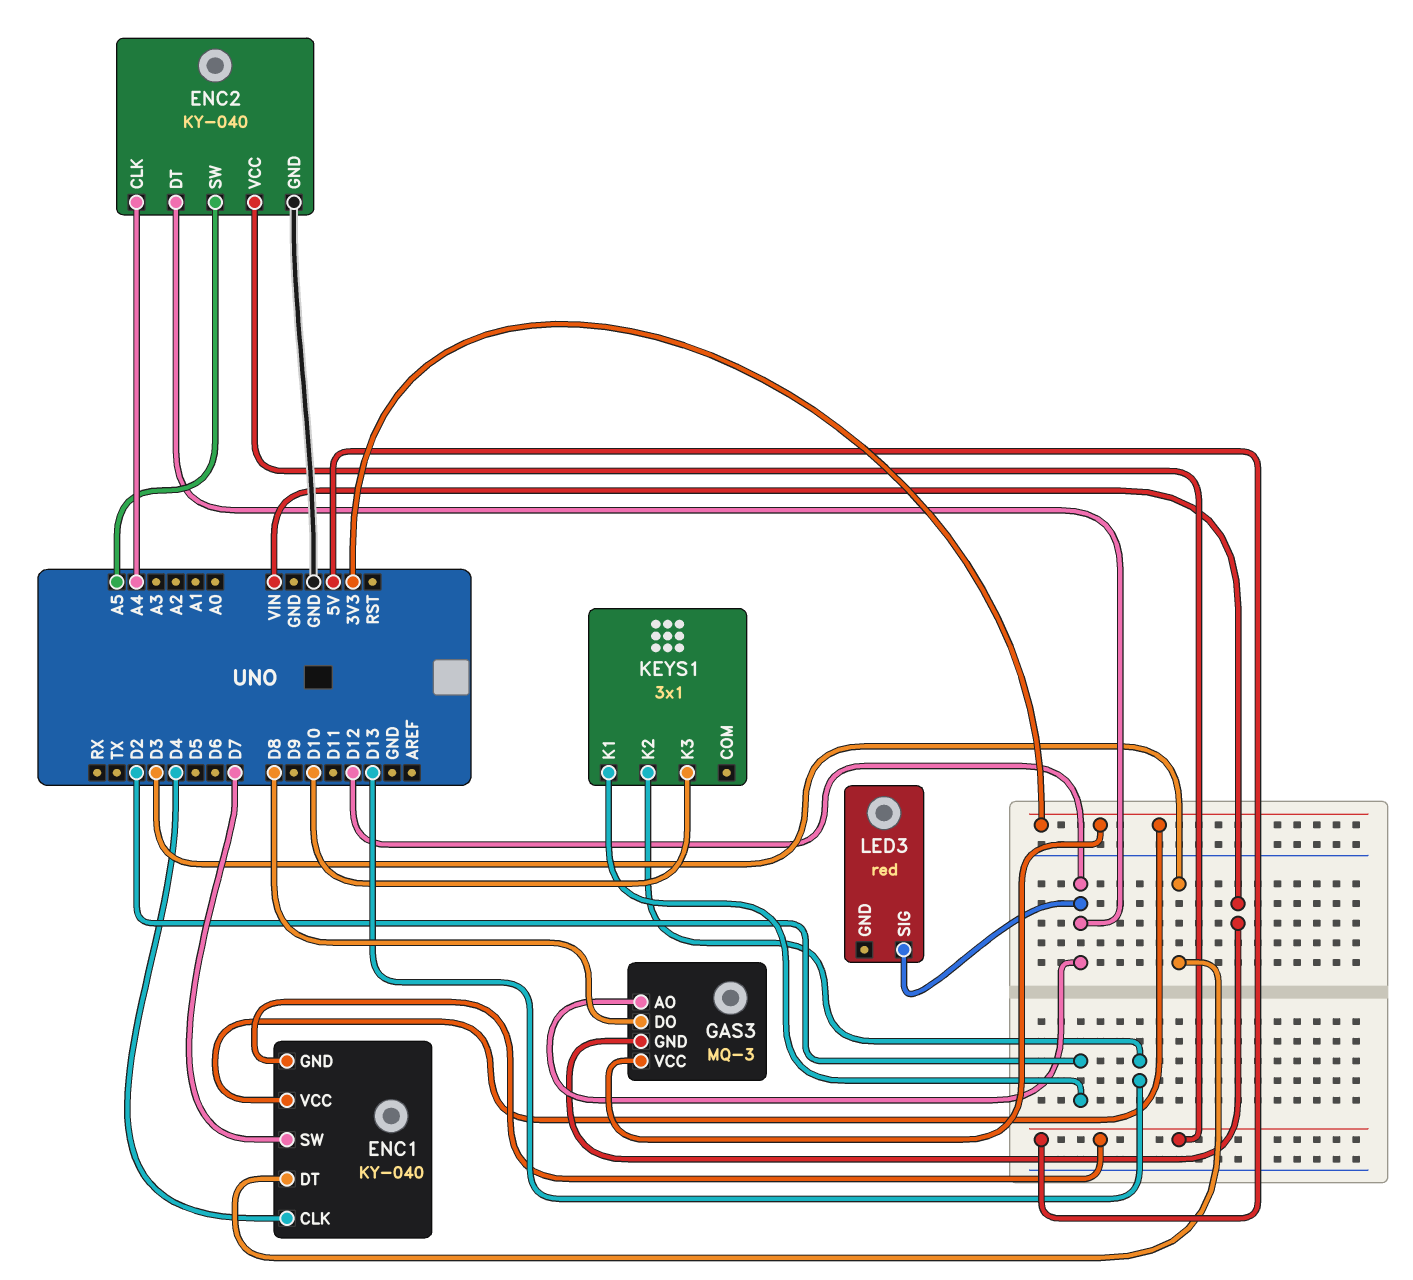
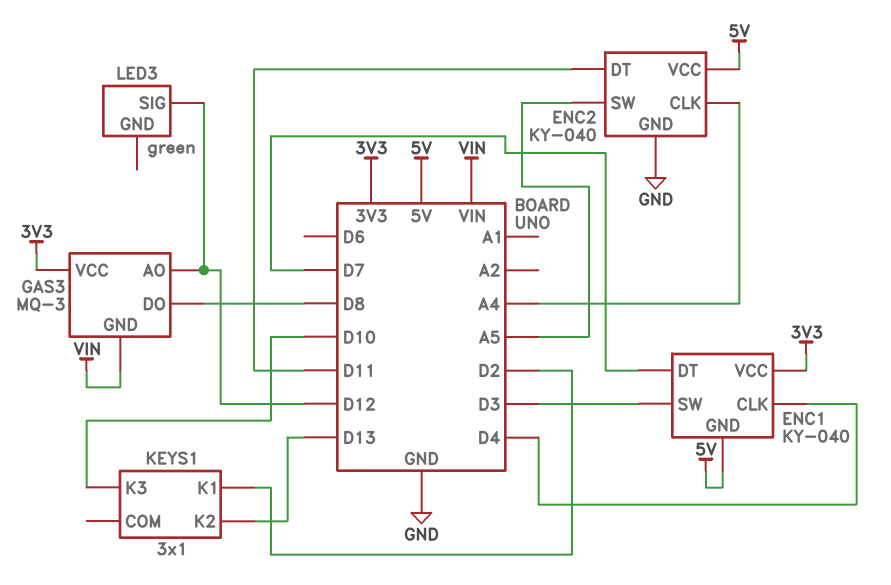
ENC1 pin DT: D3 -> D7
ENC1 pin SW: D7 -> D3
ENC2 pin DT: D12 -> D11
LED3: red -> green

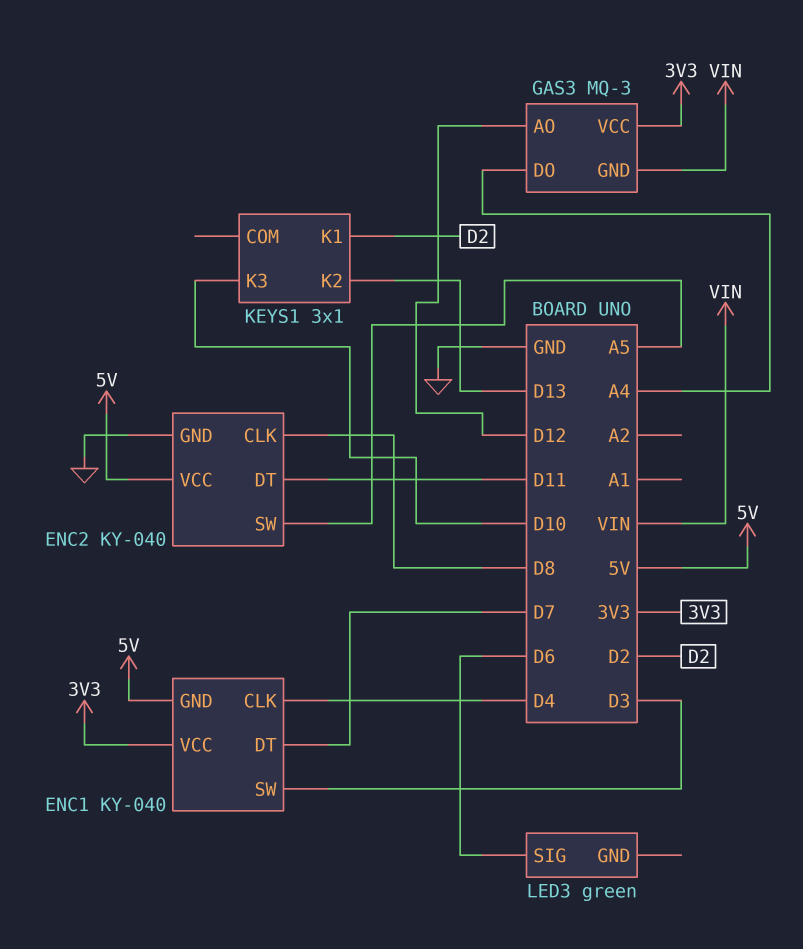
ENC2 pin CLK: A4 -> D8
GAS3 pin DO: D8 -> A4
LED3 pin SIG: D12 -> D6

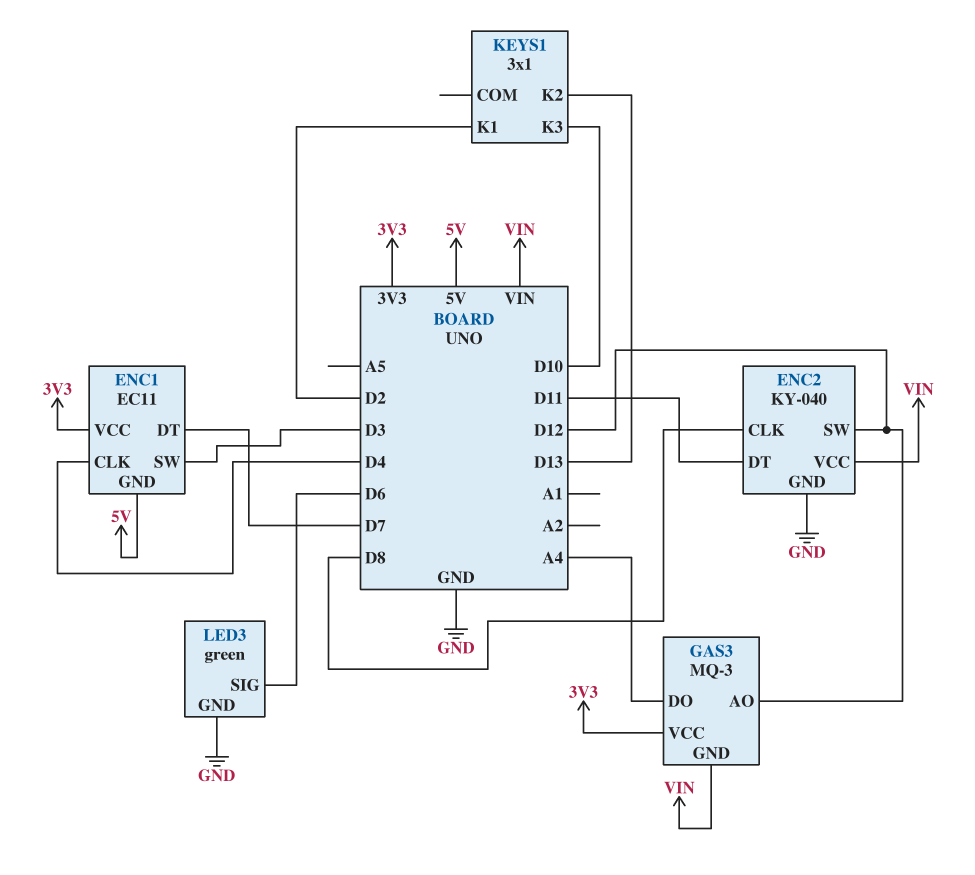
ENC1: KY-040 -> EC11
ENC2 pin SW: A5 -> D12
ENC2 pin VCC: 5V -> VIN
LED3 pin GND: none -> GND

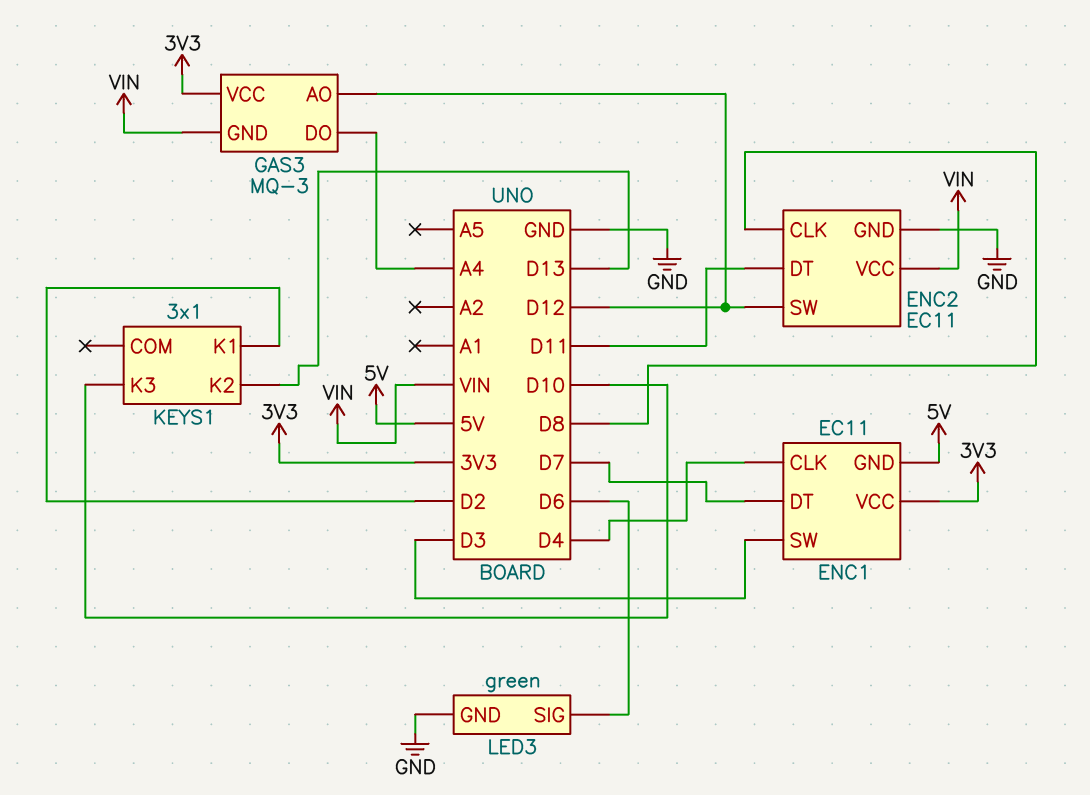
ENC2: KY-040 -> EC11

